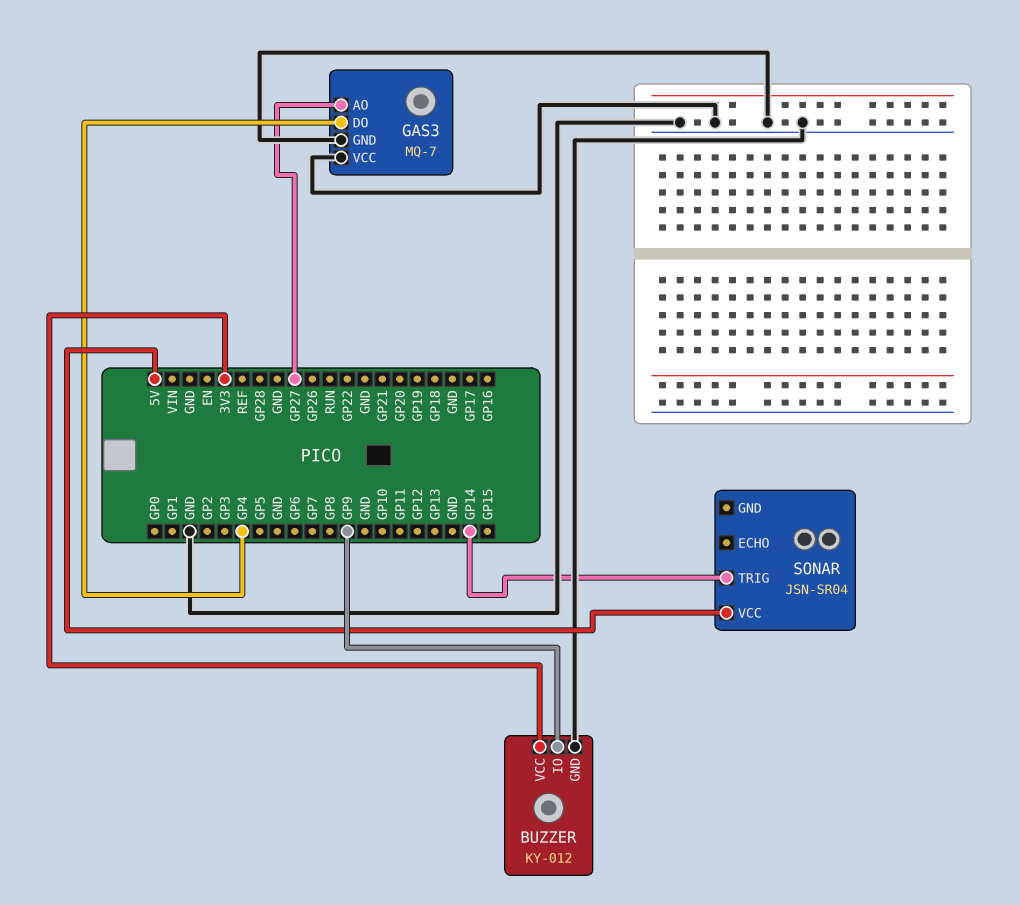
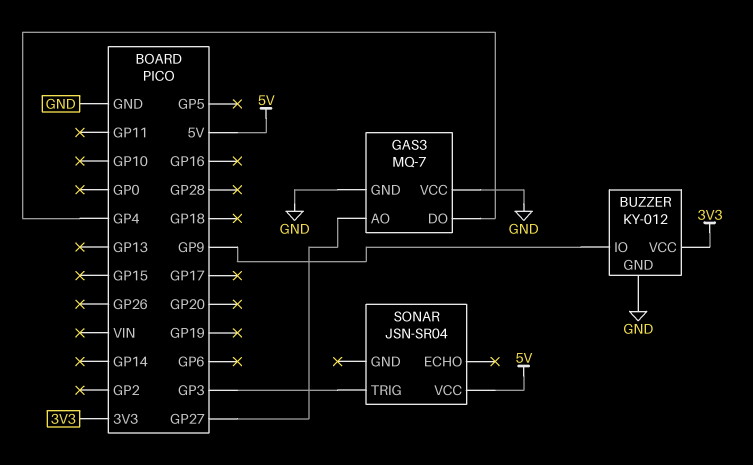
SONAR pin TRIG: GP14 -> GP3

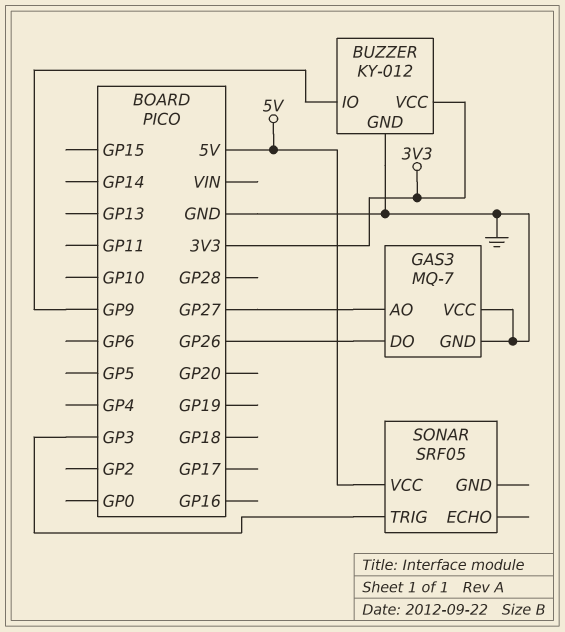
GAS3 pin DO: GP4 -> GP26
SONAR: JSN-SR04 -> SRF05

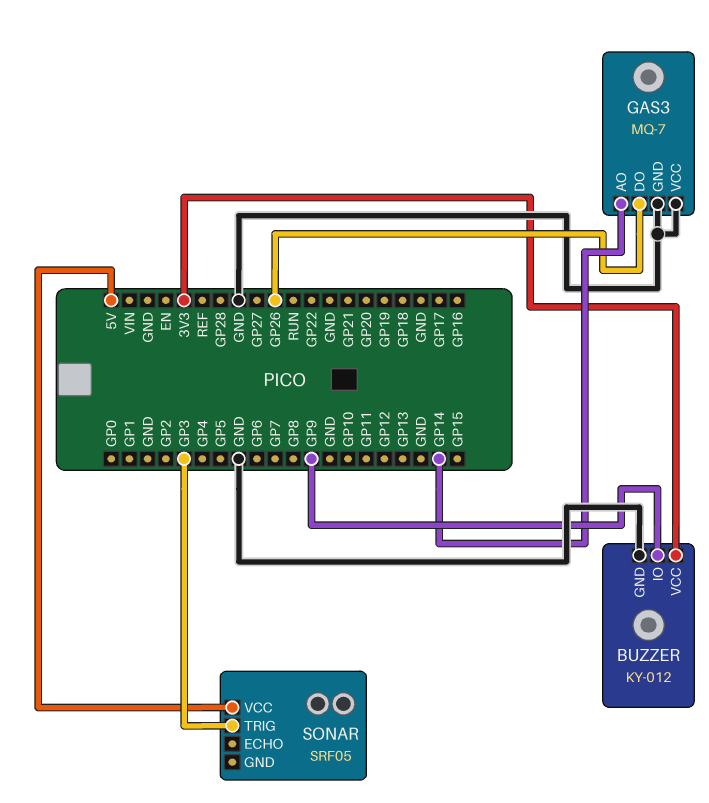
GAS3 pin AO: GP27 -> GP14

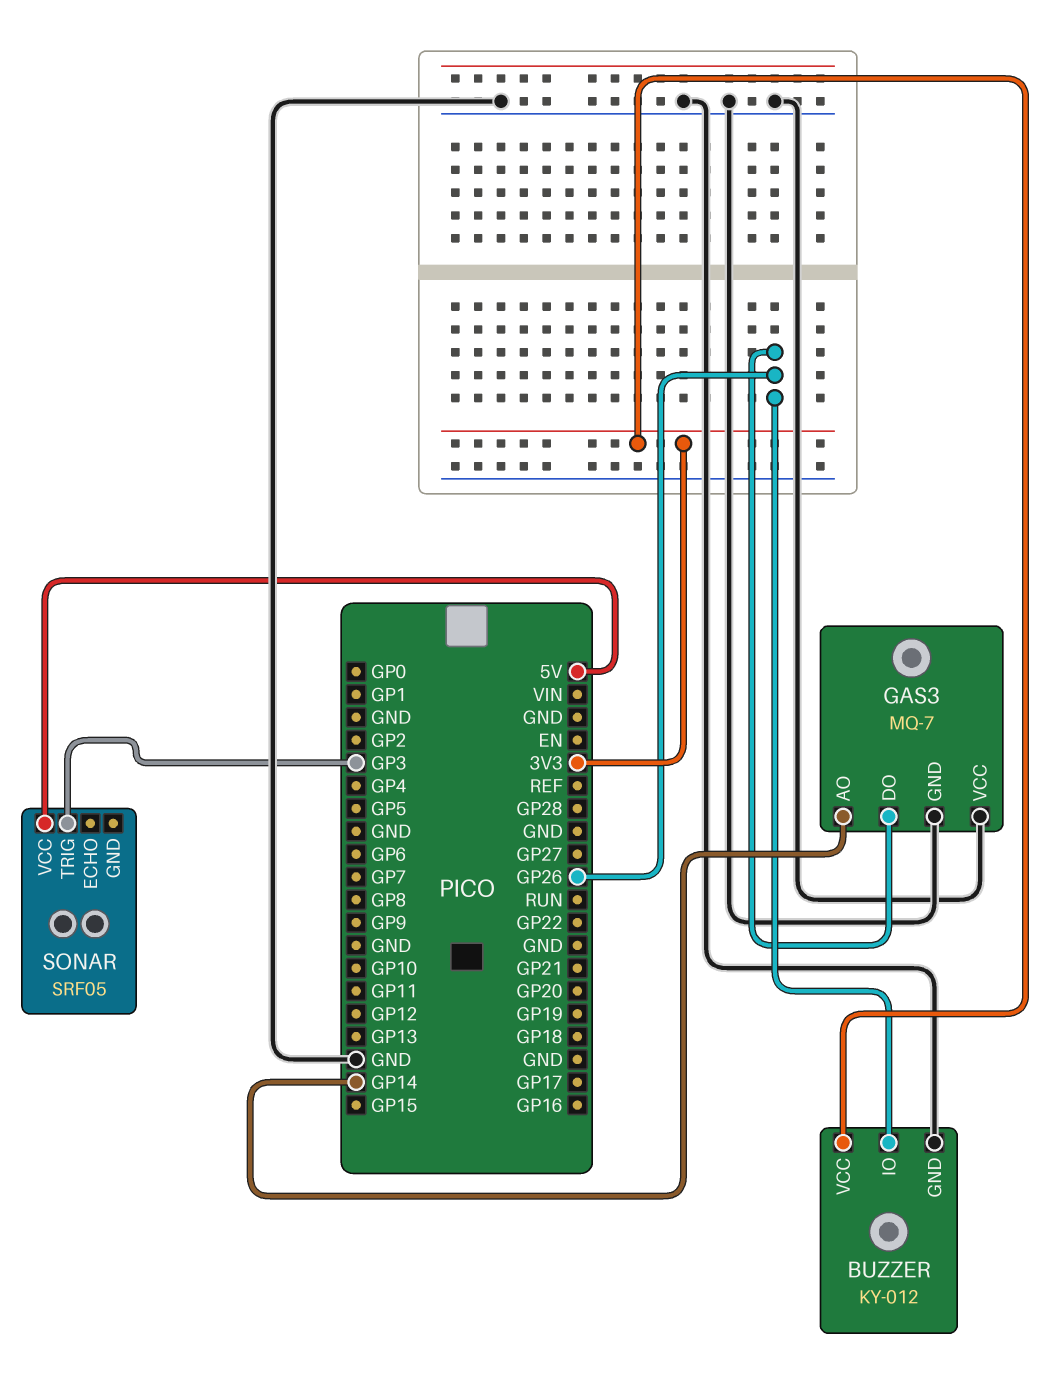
BUZZER pin IO: GP9 -> GP26

